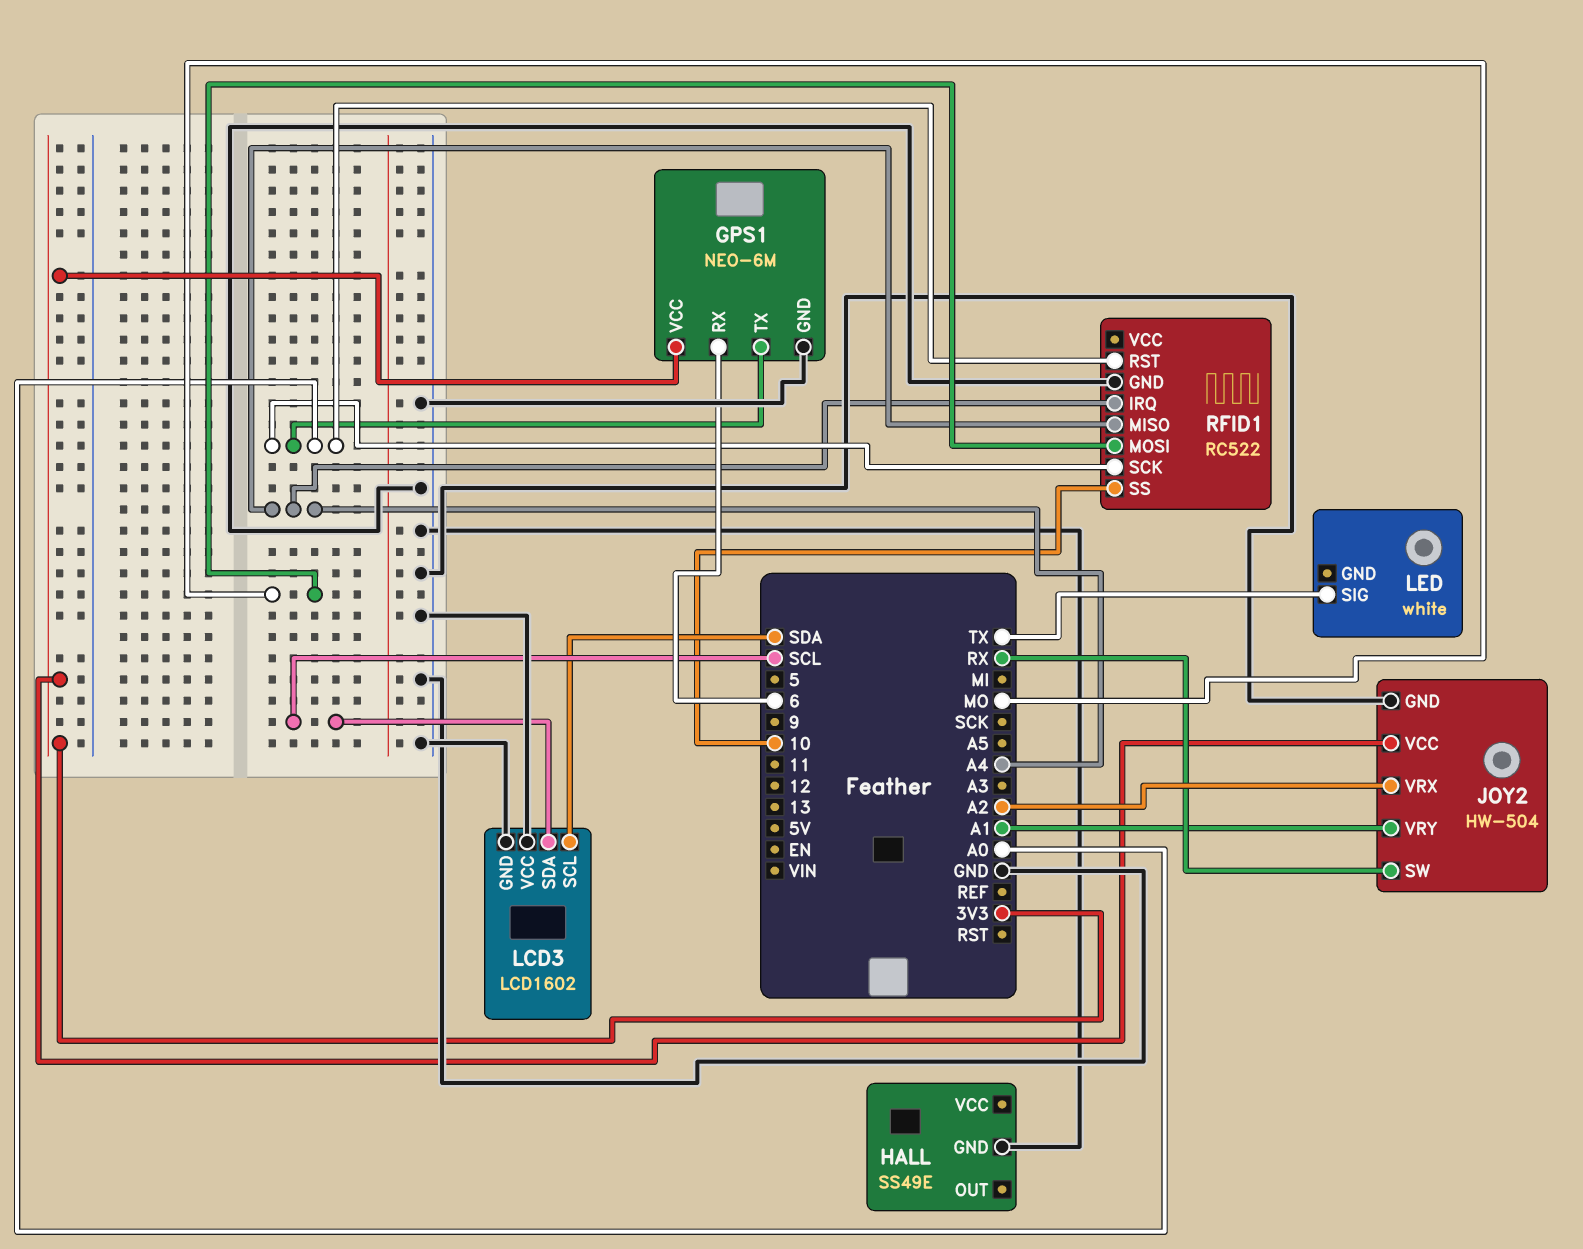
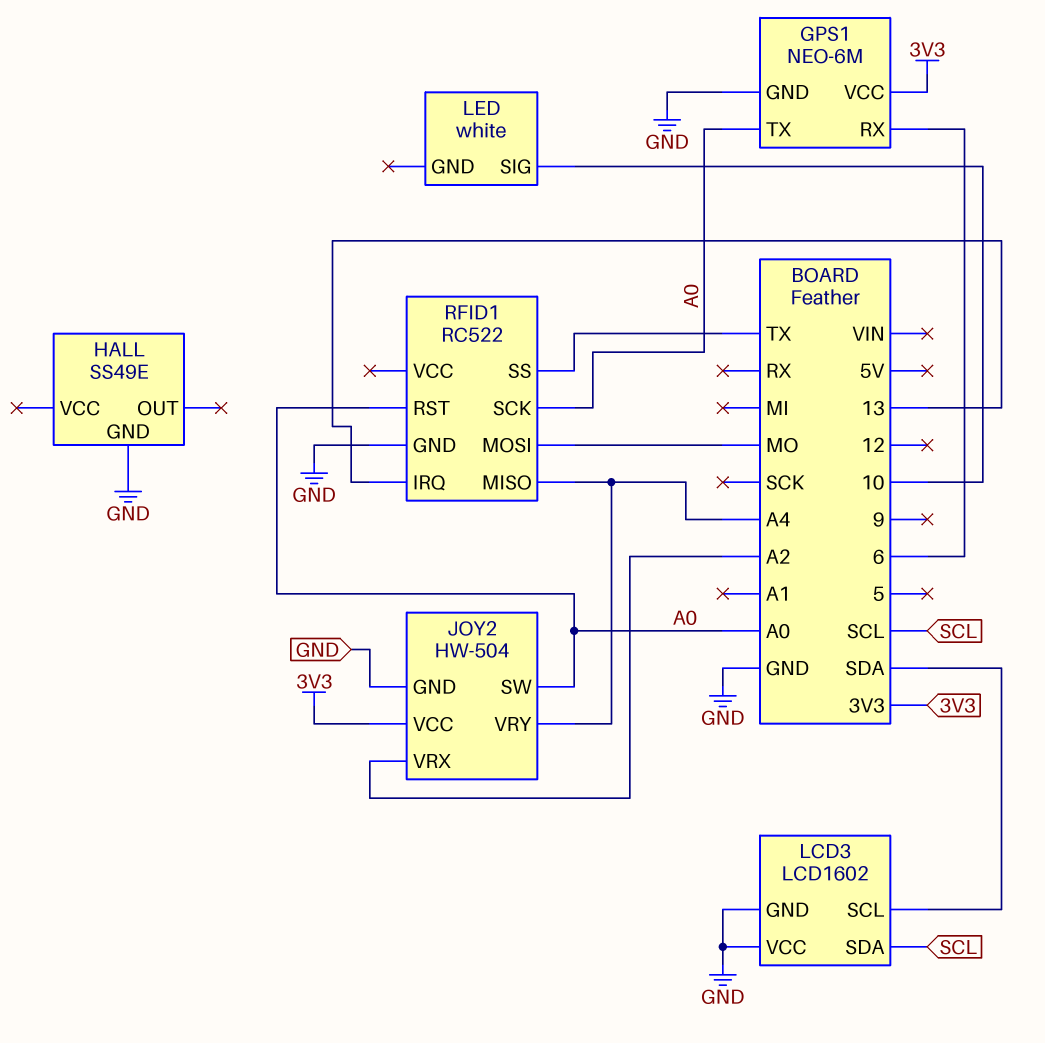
JOY2 pin SW: RX -> A0
JOY2 pin VRY: A1 -> A4
LED pin SIG: TX -> 10
RFID1 pin IRQ: A4 -> 13
RFID1 pin SS: 10 -> TX

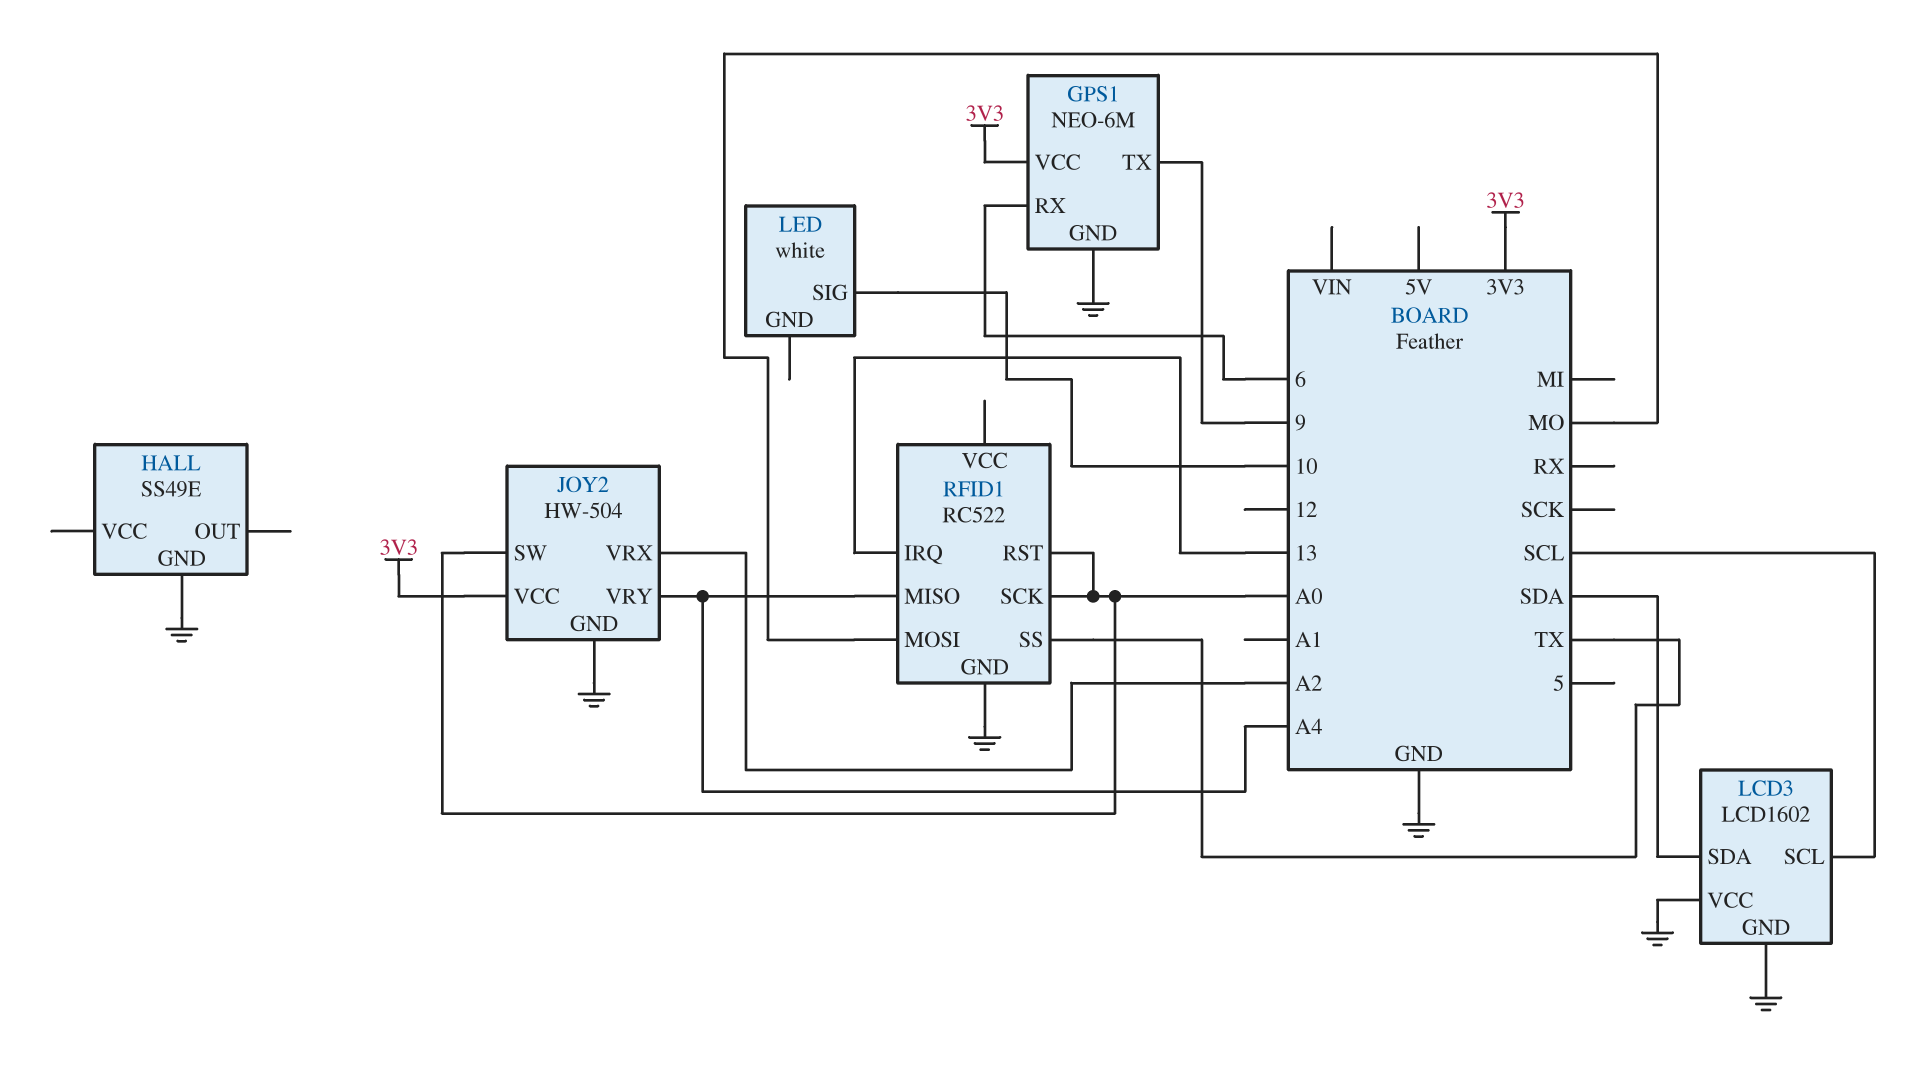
GPS1 pin TX: A0 -> 9
LCD3 pin SCL: SDA -> SCL
LCD3 pin SDA: SCL -> SDA

